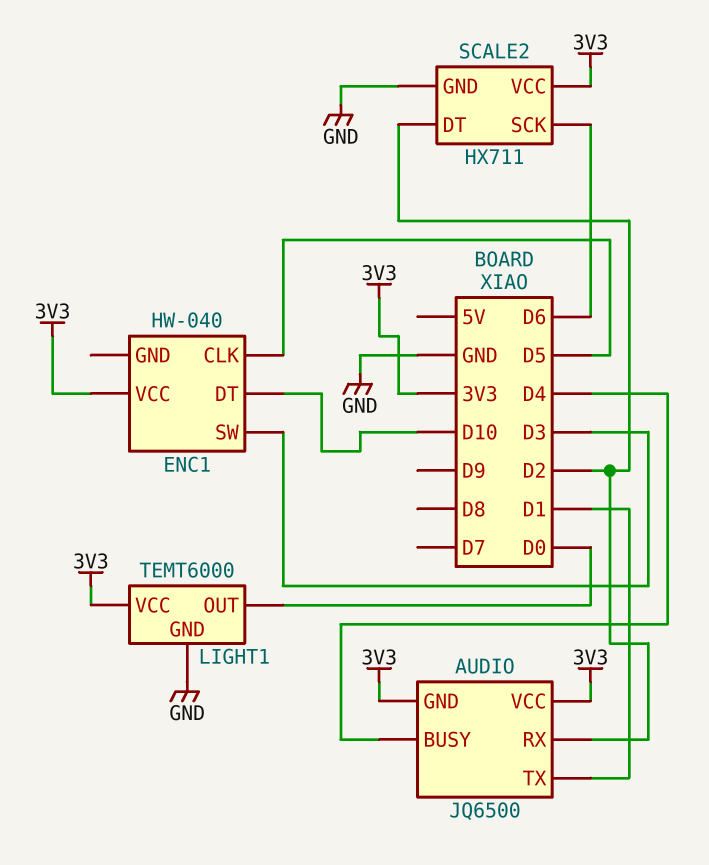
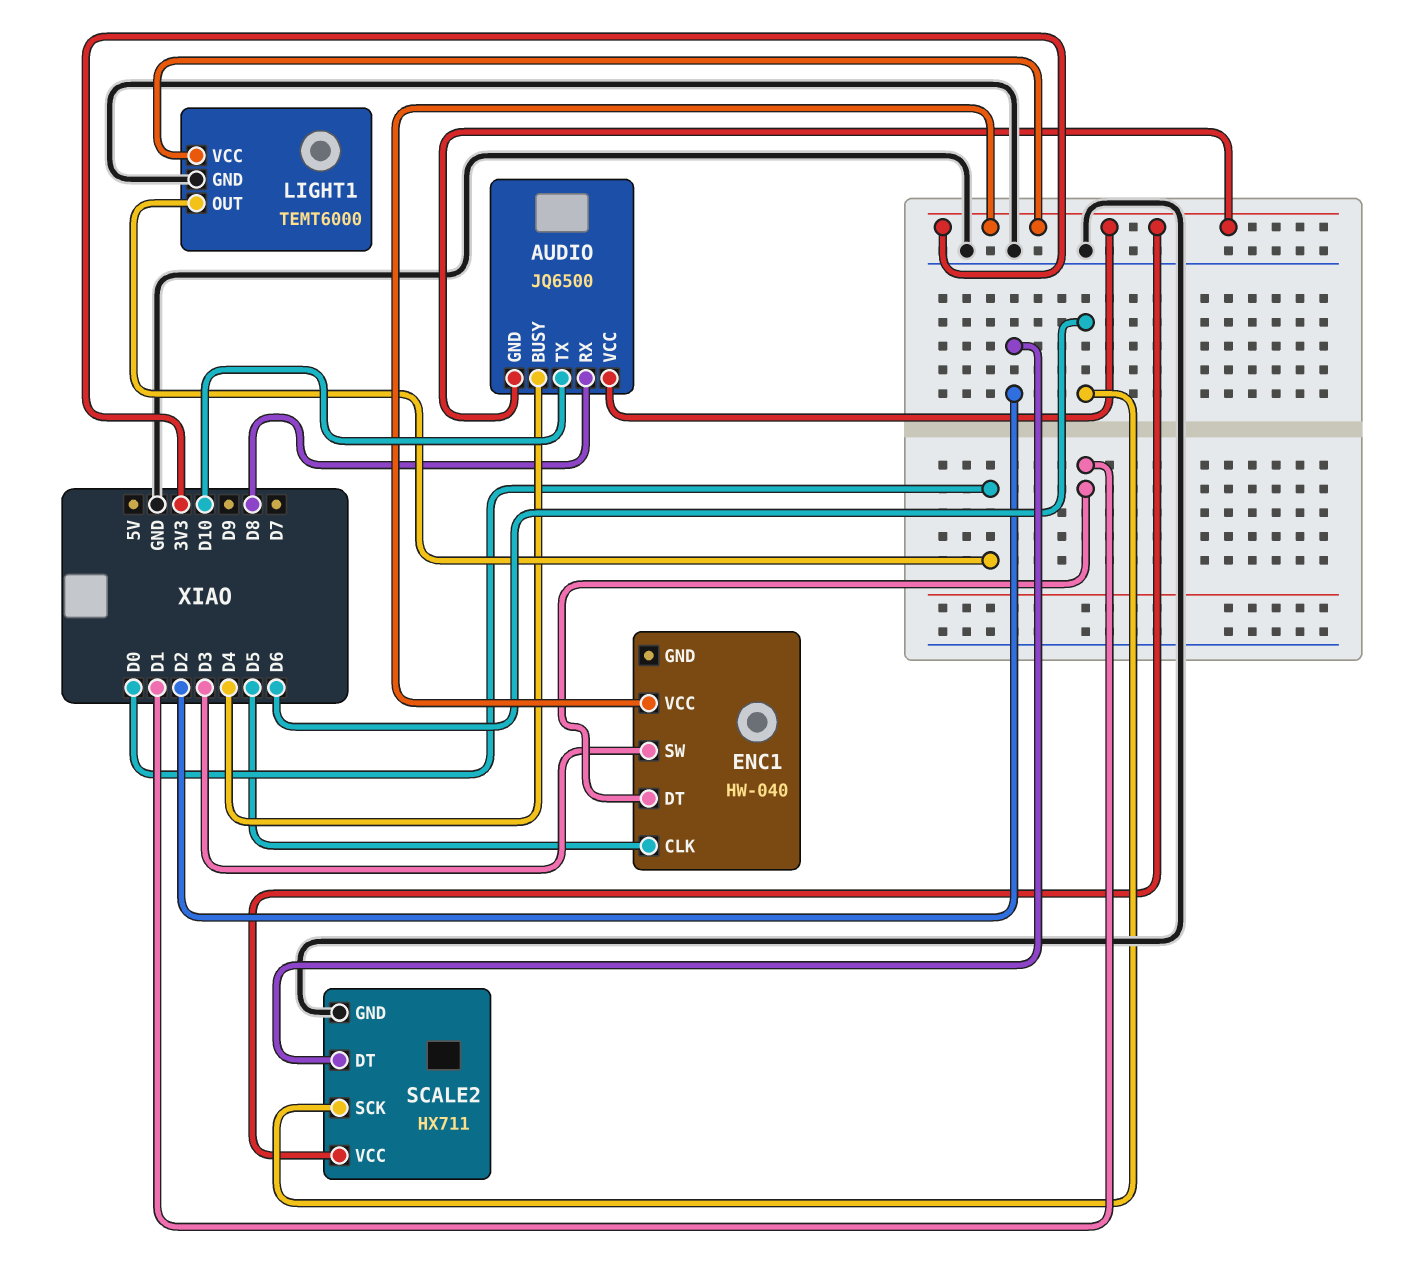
AUDIO pin RX: D2 -> D8
AUDIO pin TX: D1 -> D10
ENC1 pin DT: D10 -> D1

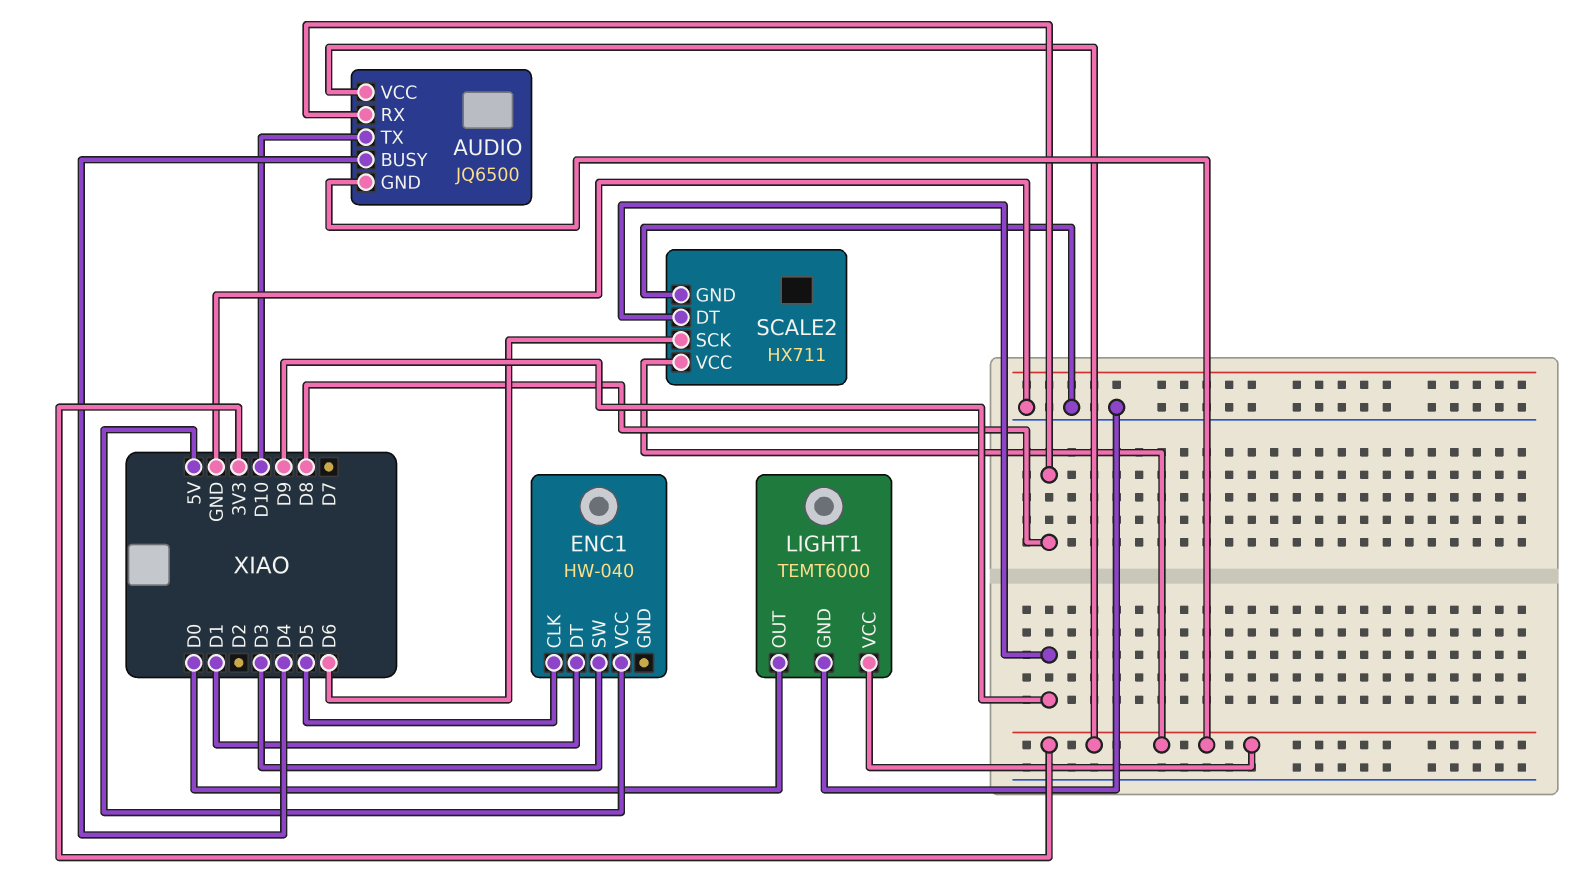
ENC1 pin VCC: 3V3 -> 5V
SCALE2 pin DT: D2 -> D9

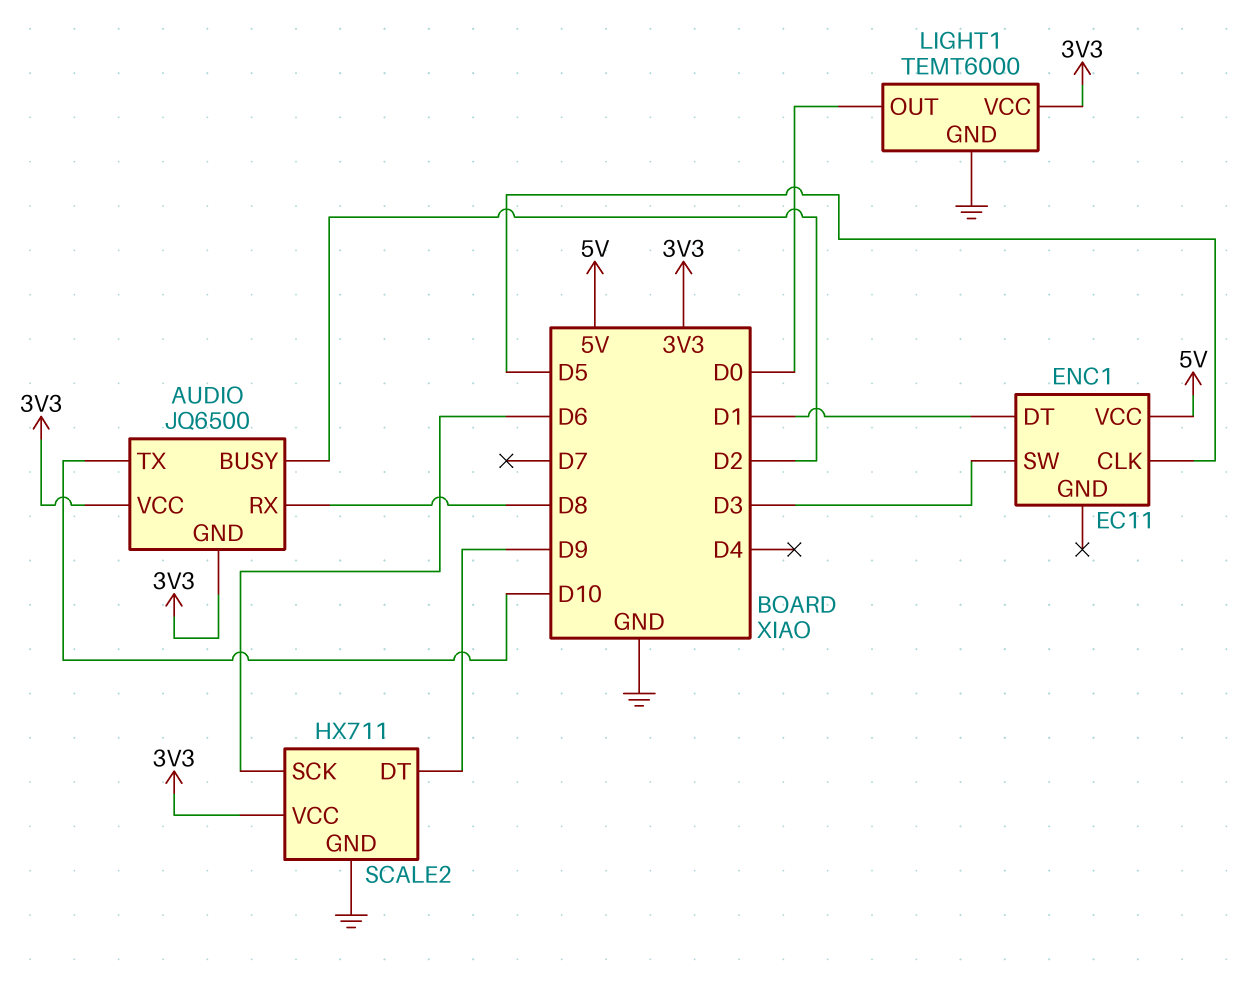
AUDIO pin BUSY: D4 -> D2
ENC1: HW-040 -> EC11

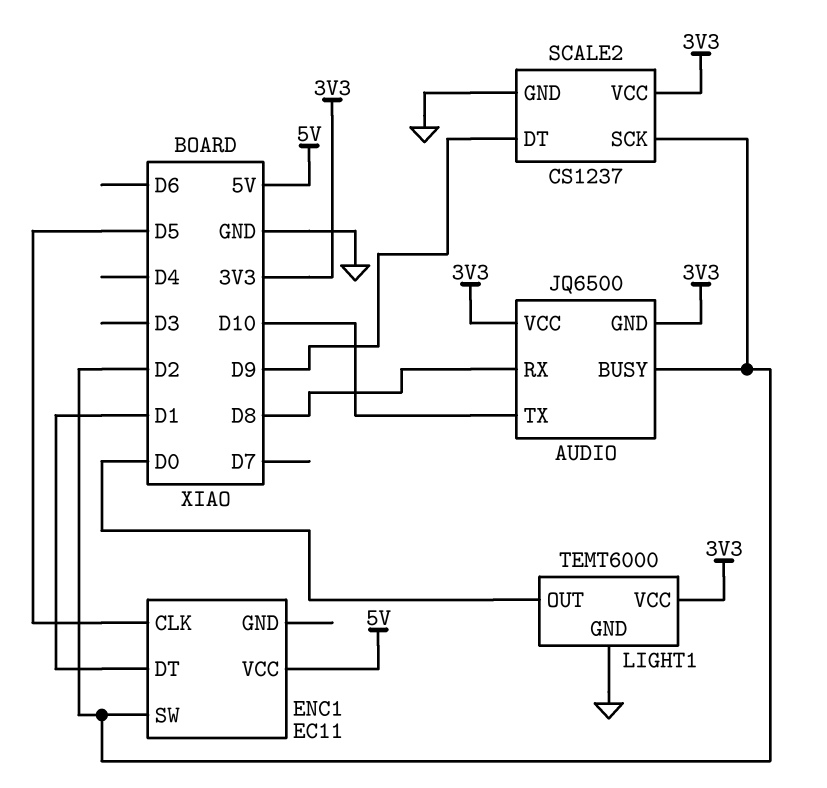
ENC1 pin SW: D3 -> D2
SCALE2: HX711 -> CS1237
SCALE2 pin SCK: D6 -> D2

